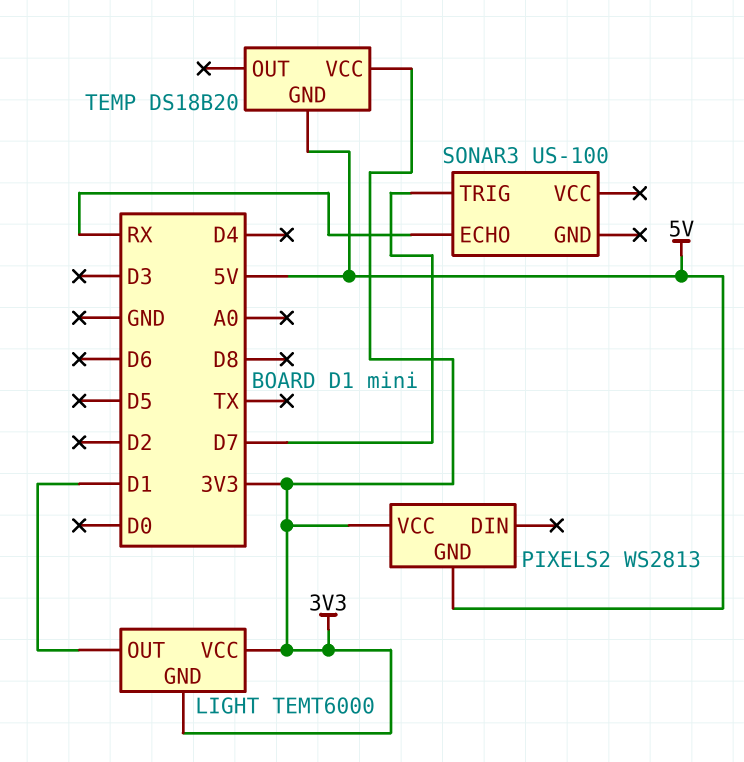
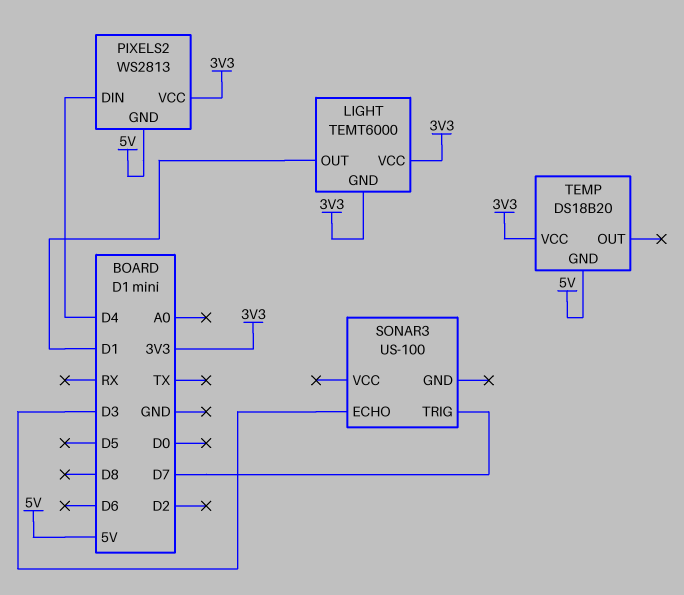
PIXELS2 pin DIN: none -> D4
SONAR3 pin ECHO: RX -> D3

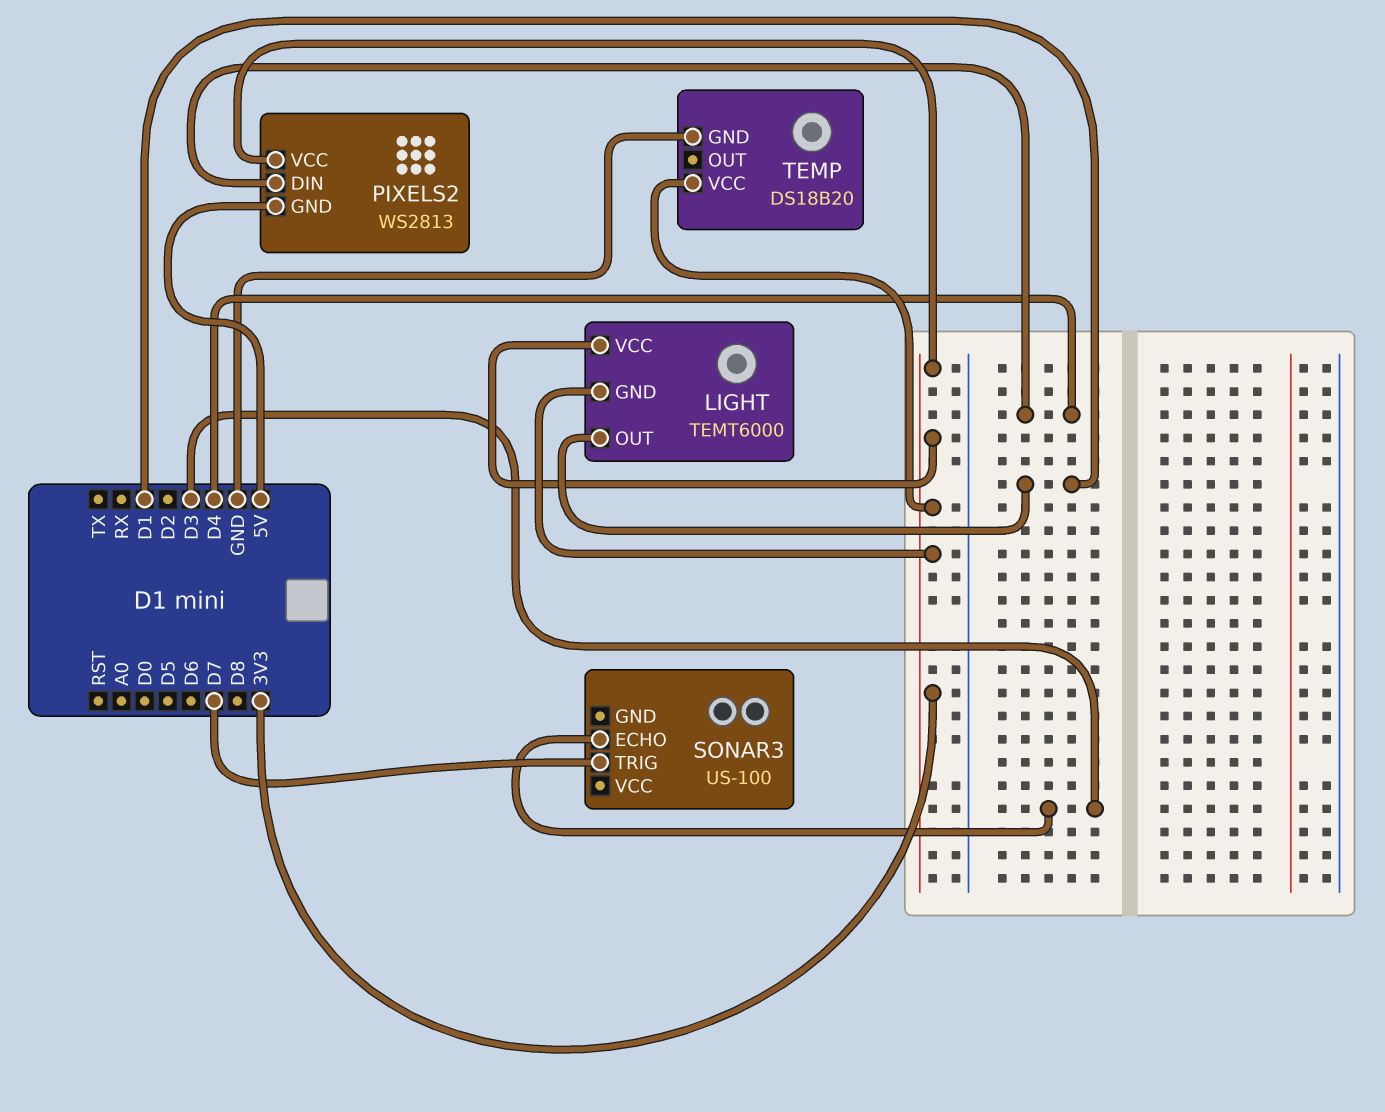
TEMP pin GND: 5V -> GND

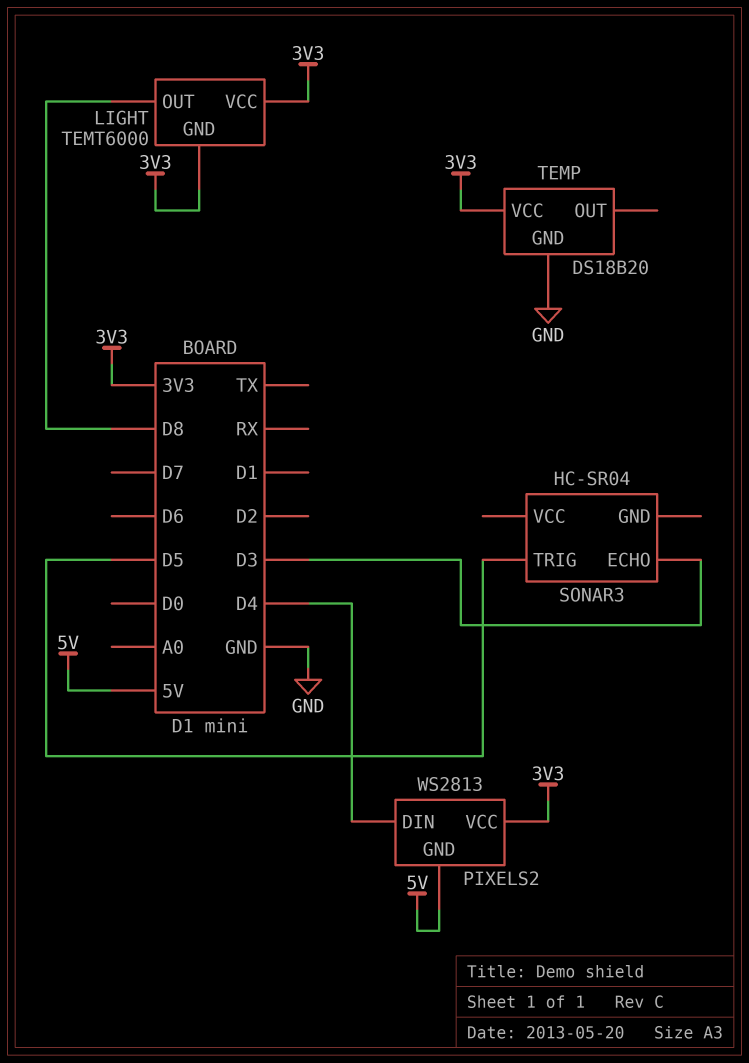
LIGHT pin OUT: D1 -> D8
SONAR3: US-100 -> HC-SR04
SONAR3 pin TRIG: D7 -> D5

